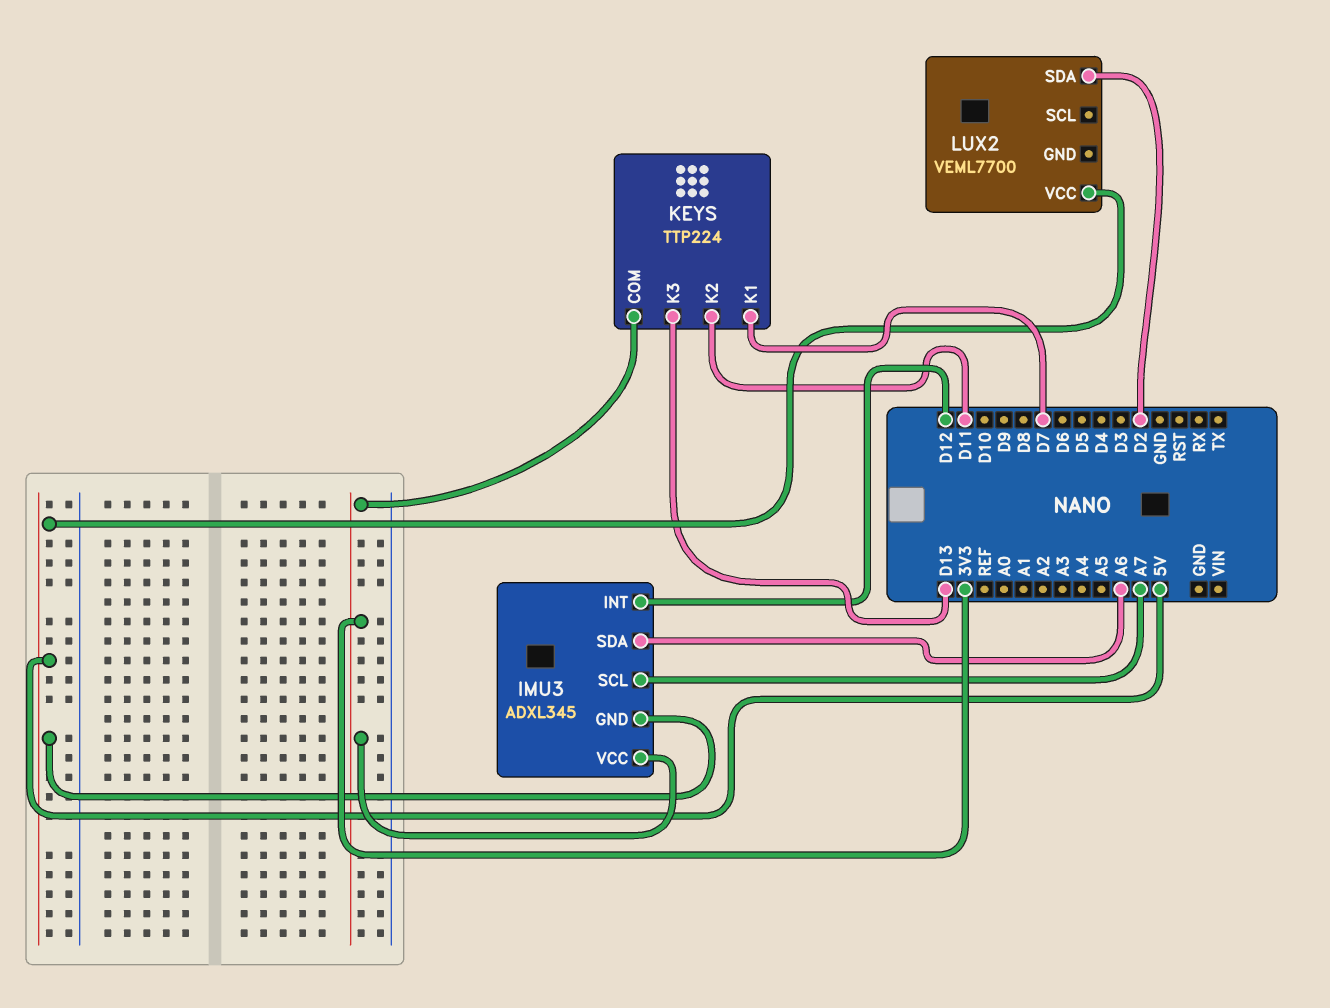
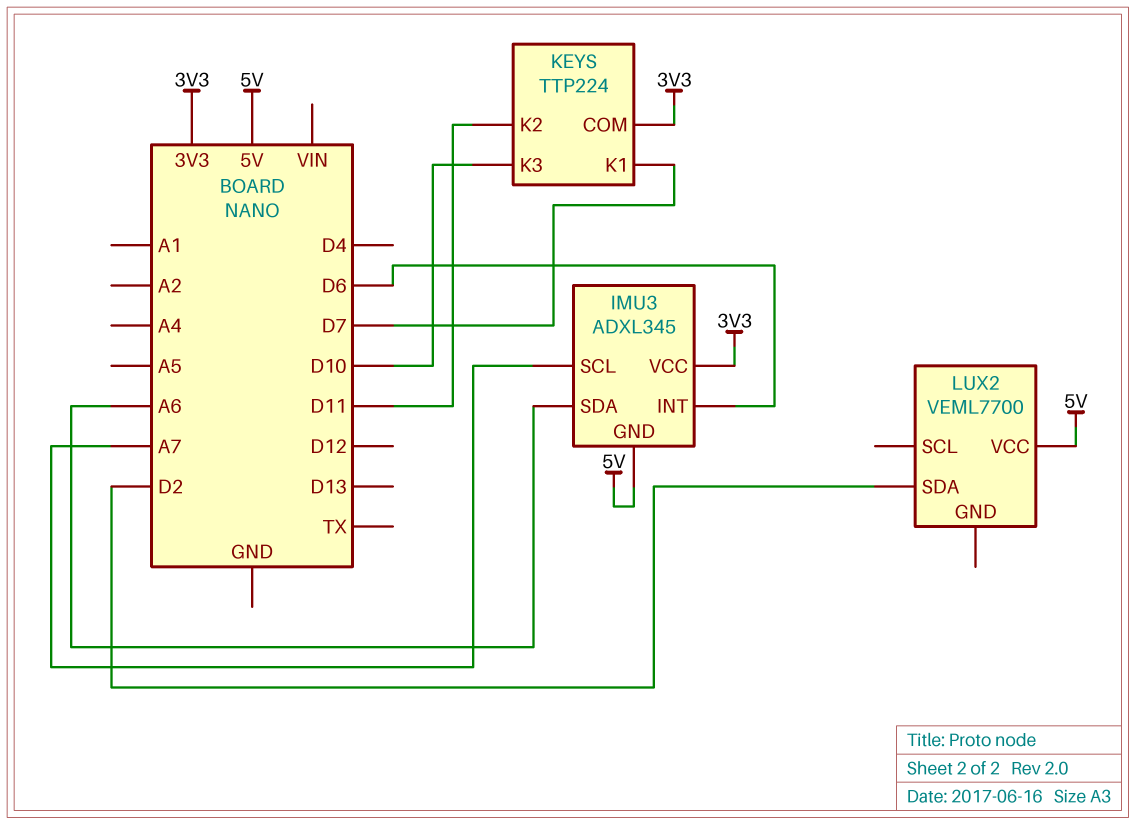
IMU3 pin INT: D12 -> D6
KEYS pin K3: D13 -> D10

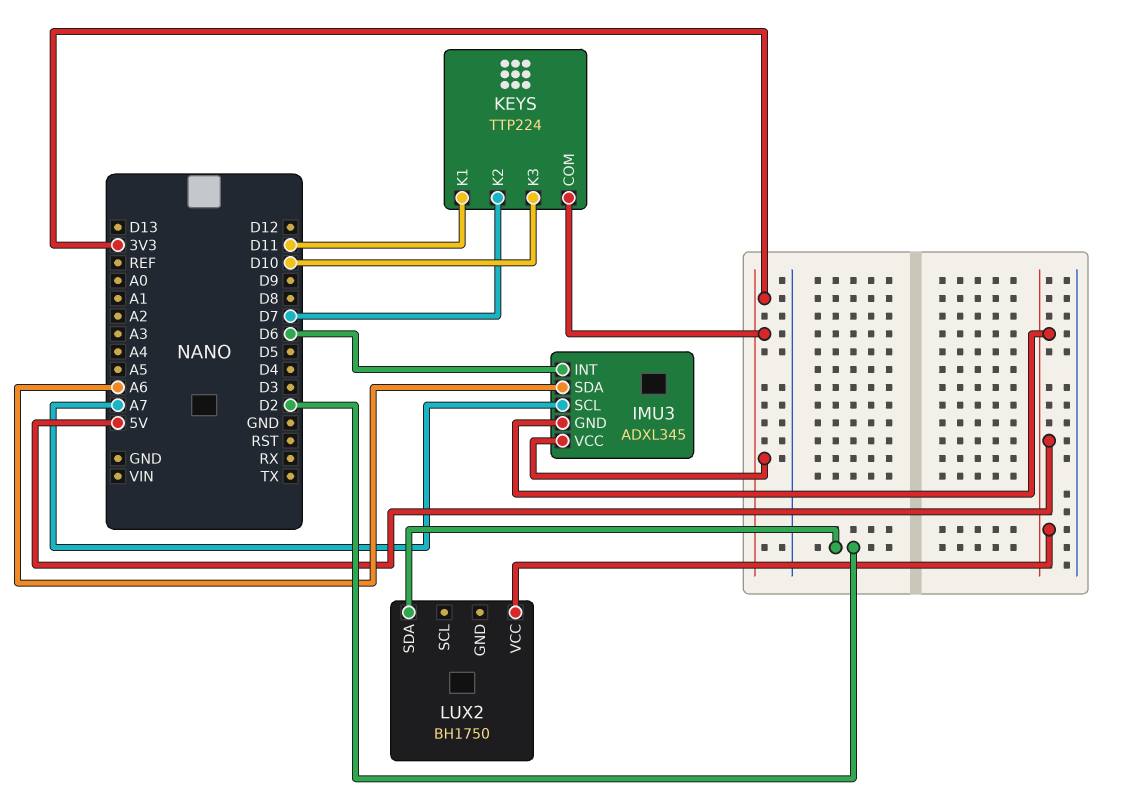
KEYS pin K1: D7 -> D11
KEYS pin K2: D11 -> D7
LUX2: VEML7700 -> BH1750

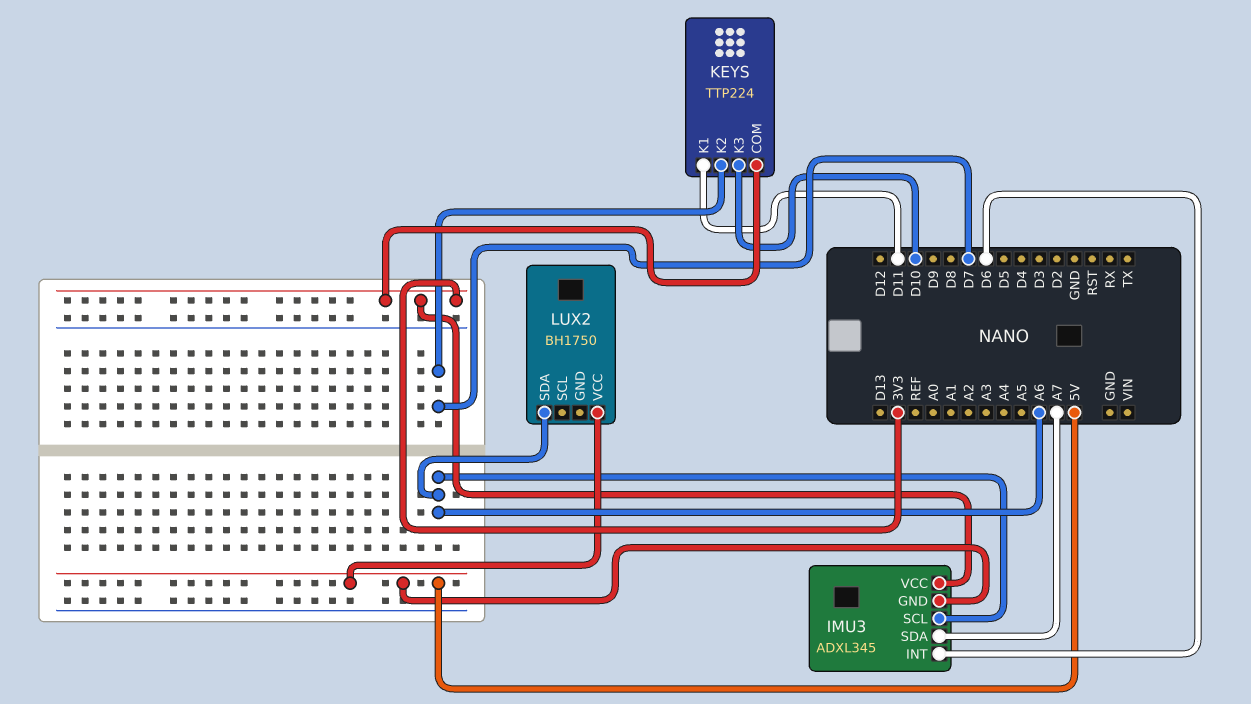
IMU3 pin SCL: A7 -> A6
IMU3 pin SDA: A6 -> A7
LUX2 pin SDA: D2 -> A6

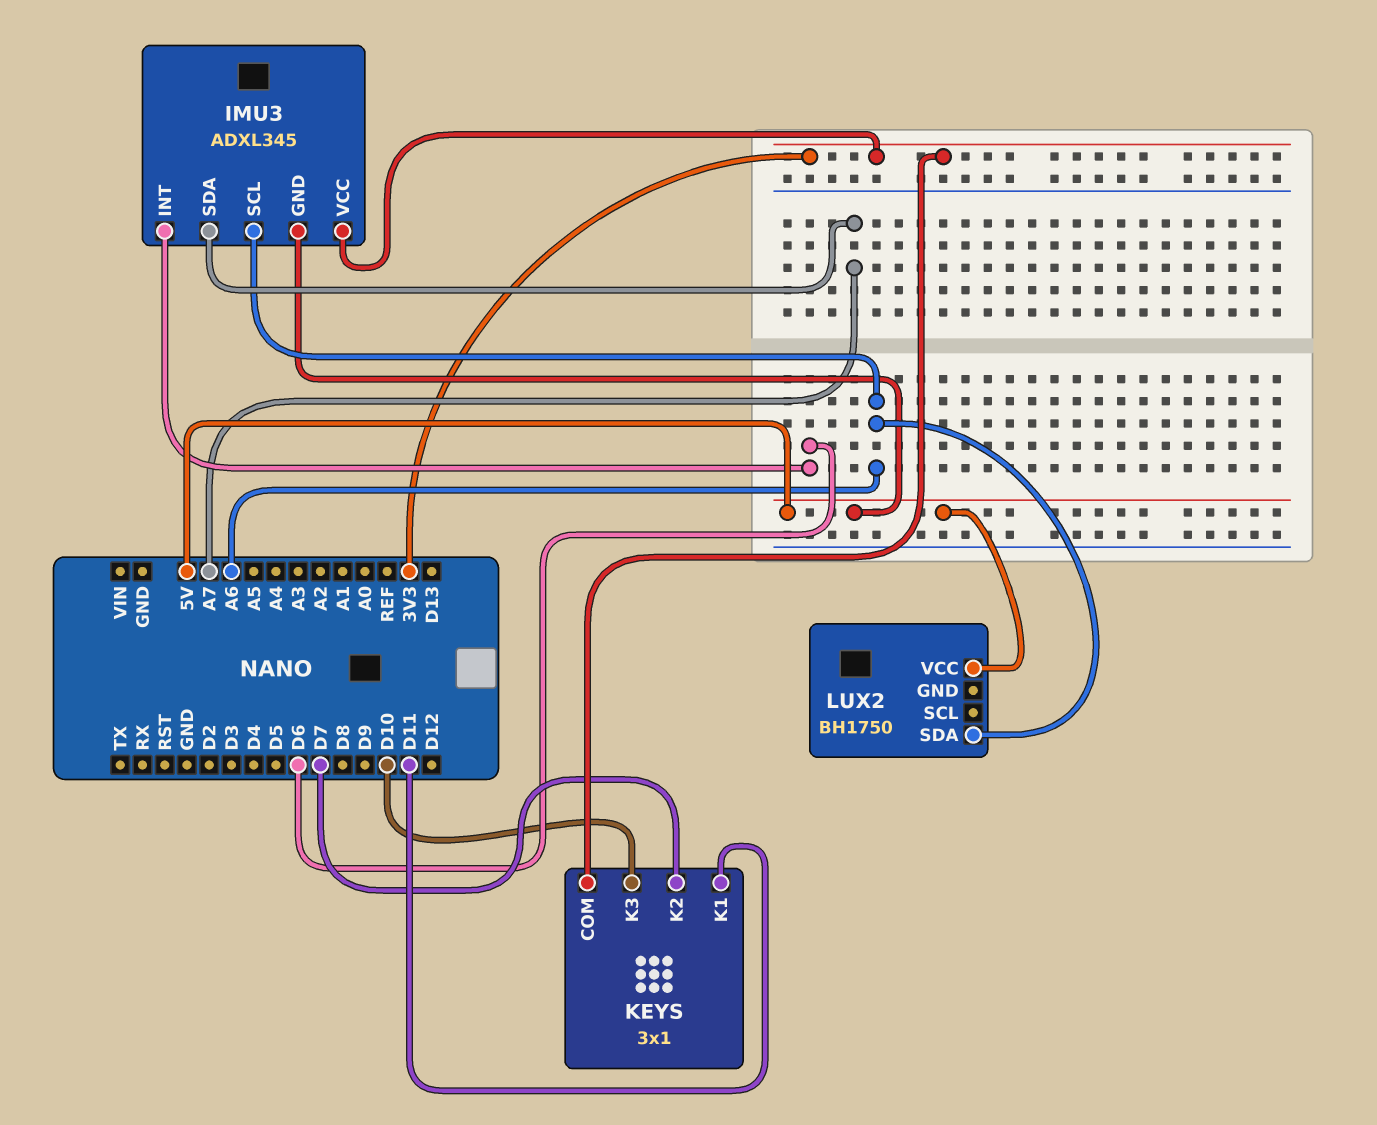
KEYS: TTP224 -> 3x1

